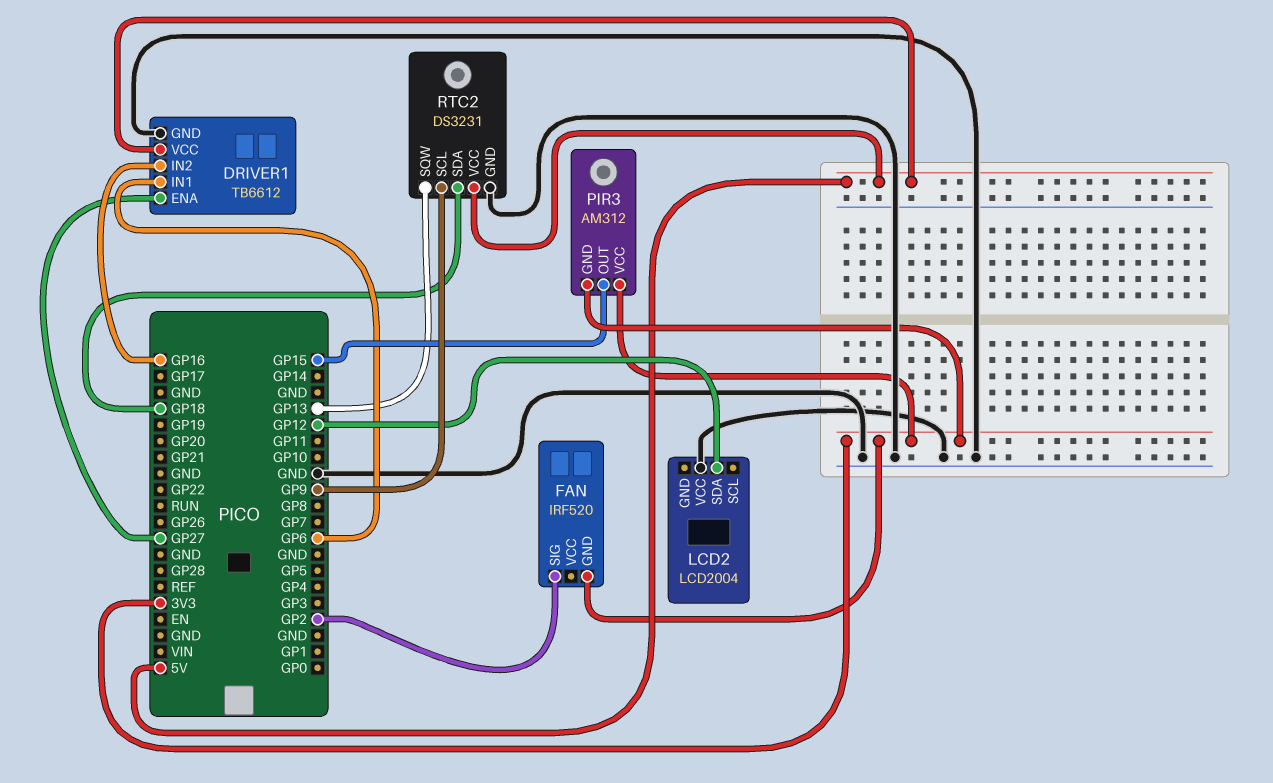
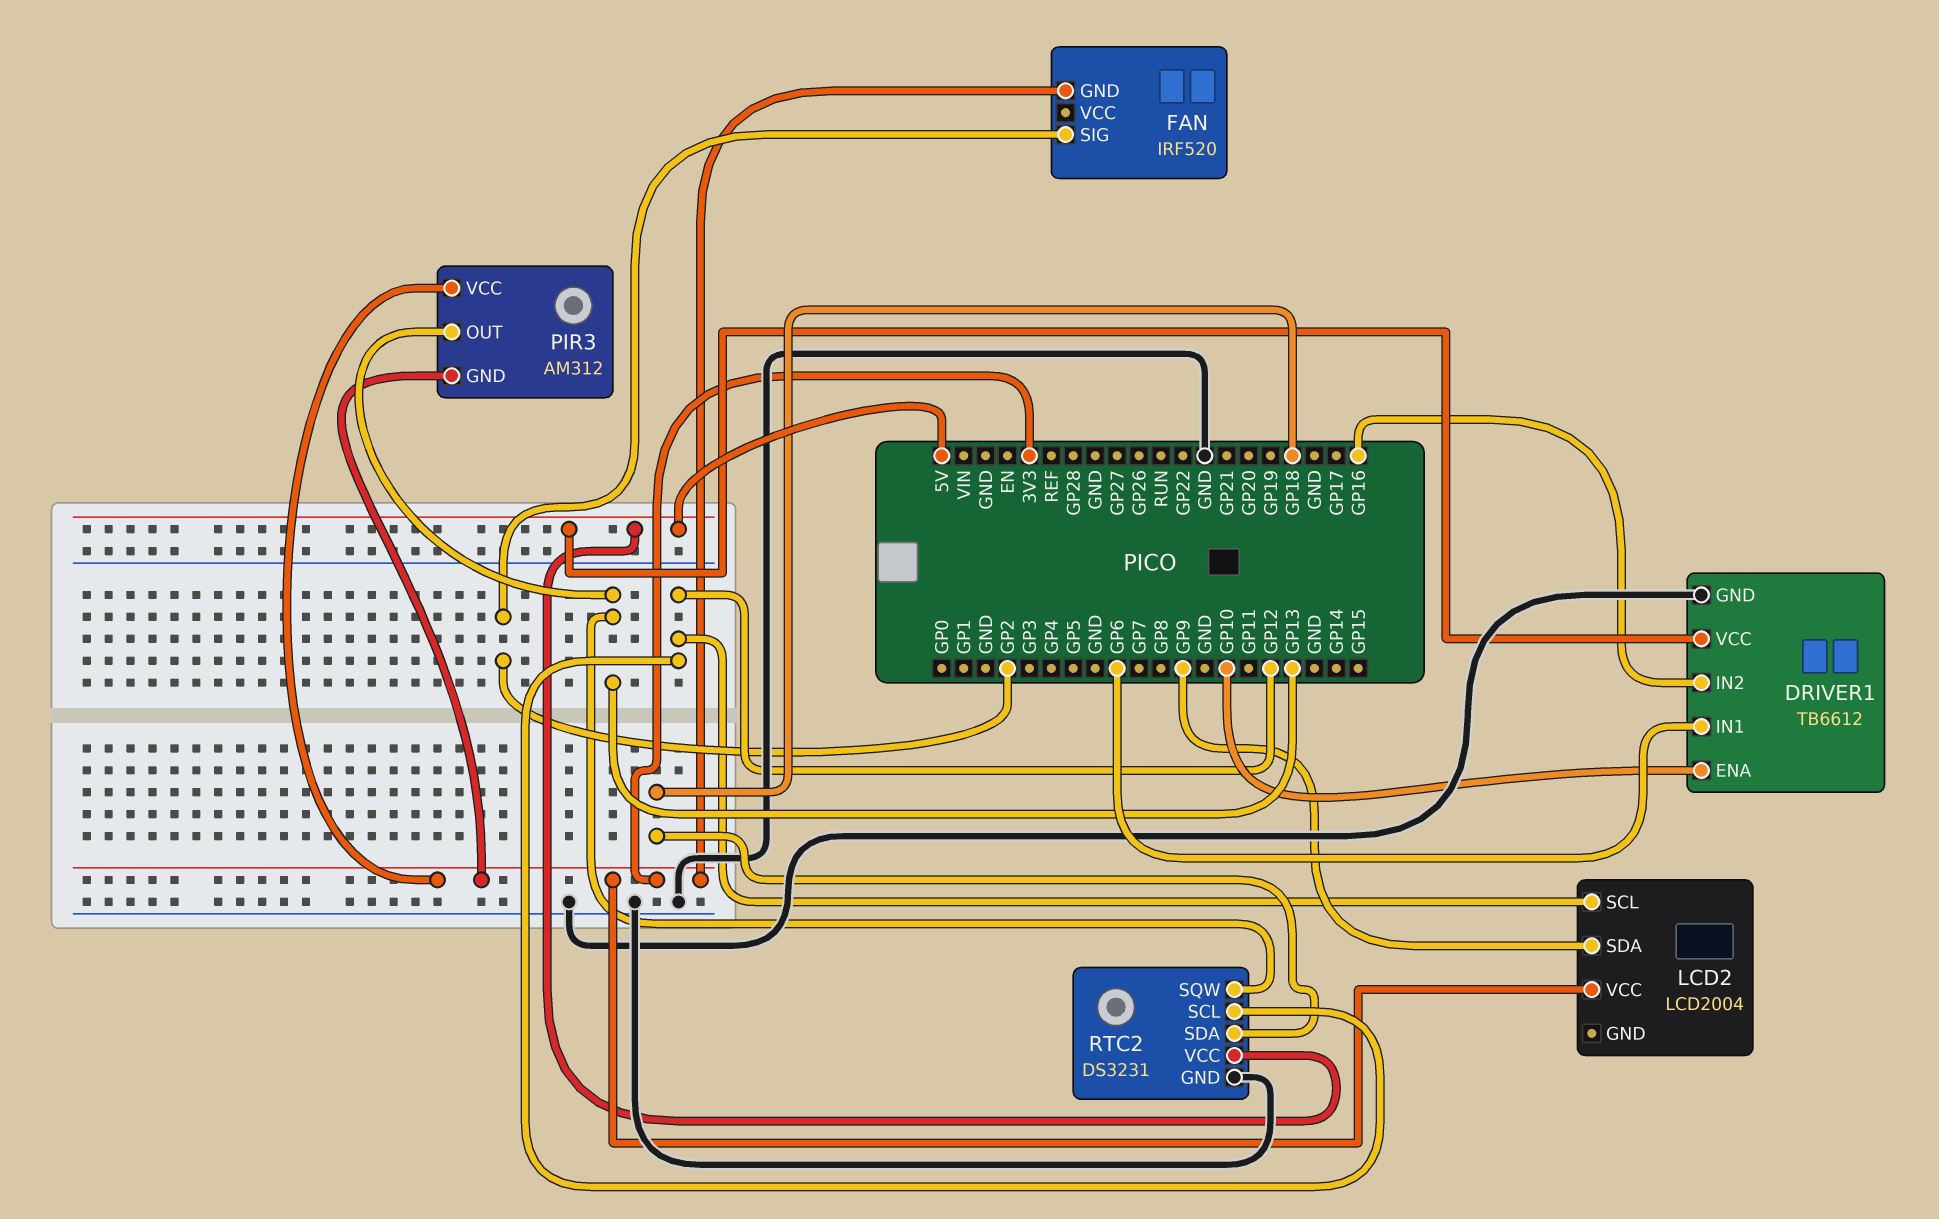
DRIVER1 pin ENA: GP27 -> GP10
LCD2 pin SCL: none -> GP12
LCD2 pin SDA: GP12 -> GP9
LCD2 pin VCC: GND -> 3V3
PIR3 pin OUT: GP15 -> GP13
RTC2 pin SCL: GP9 -> GP12

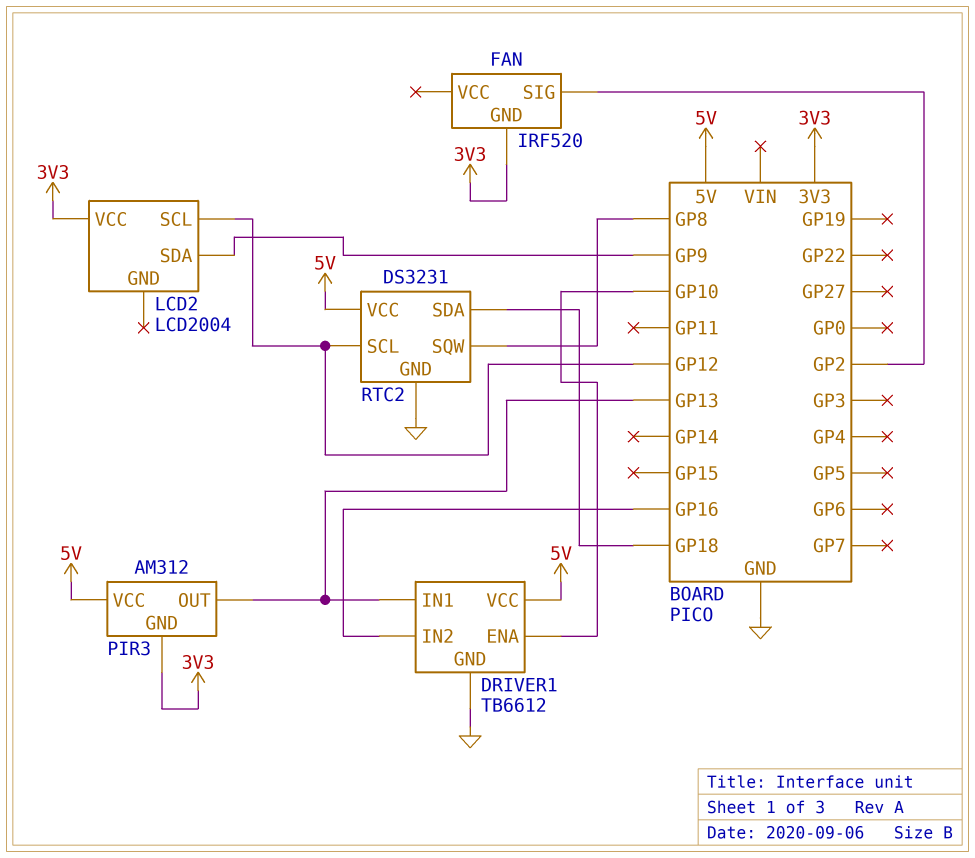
DRIVER1 pin IN1: GP6 -> GP13
PIR3 pin VCC: 3V3 -> 5V
RTC2 pin SQW: GP13 -> GP8

